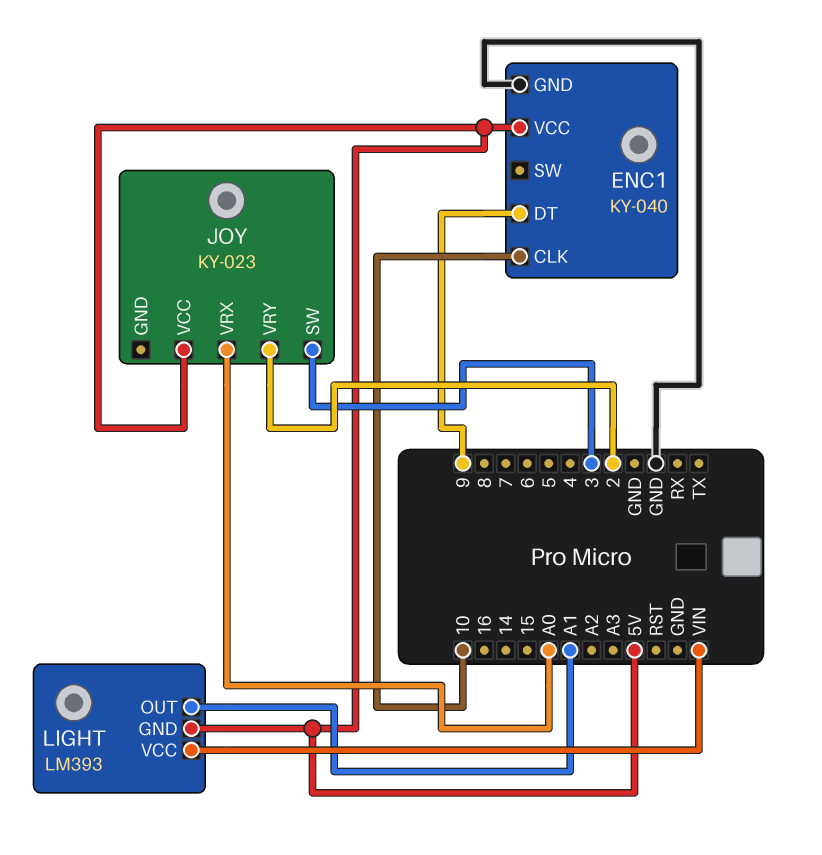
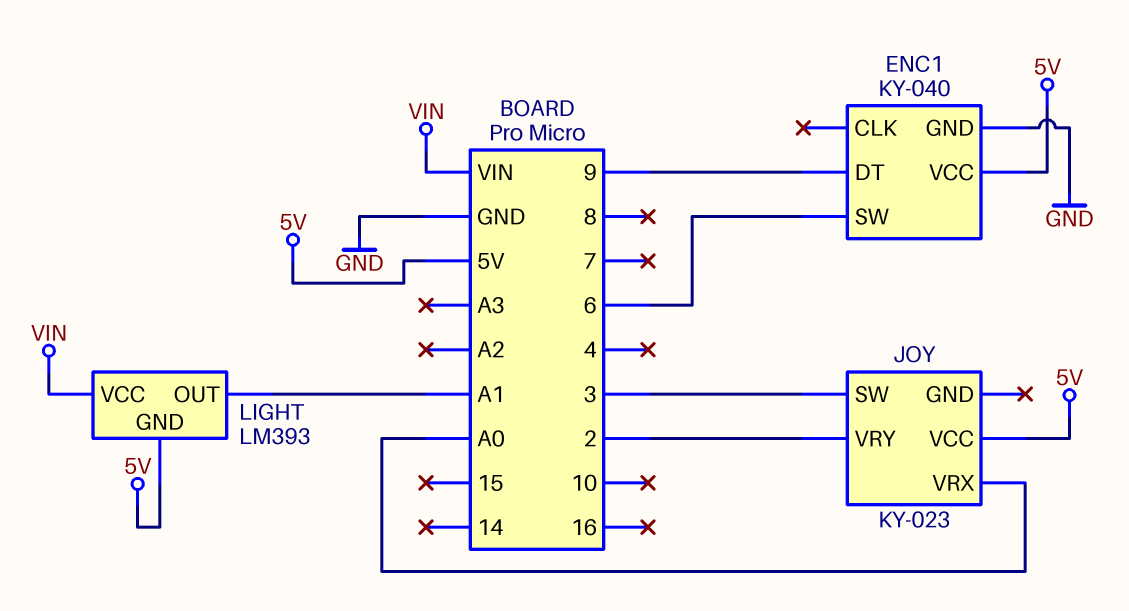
ENC1 pin CLK: 10 -> none
ENC1 pin SW: none -> 6

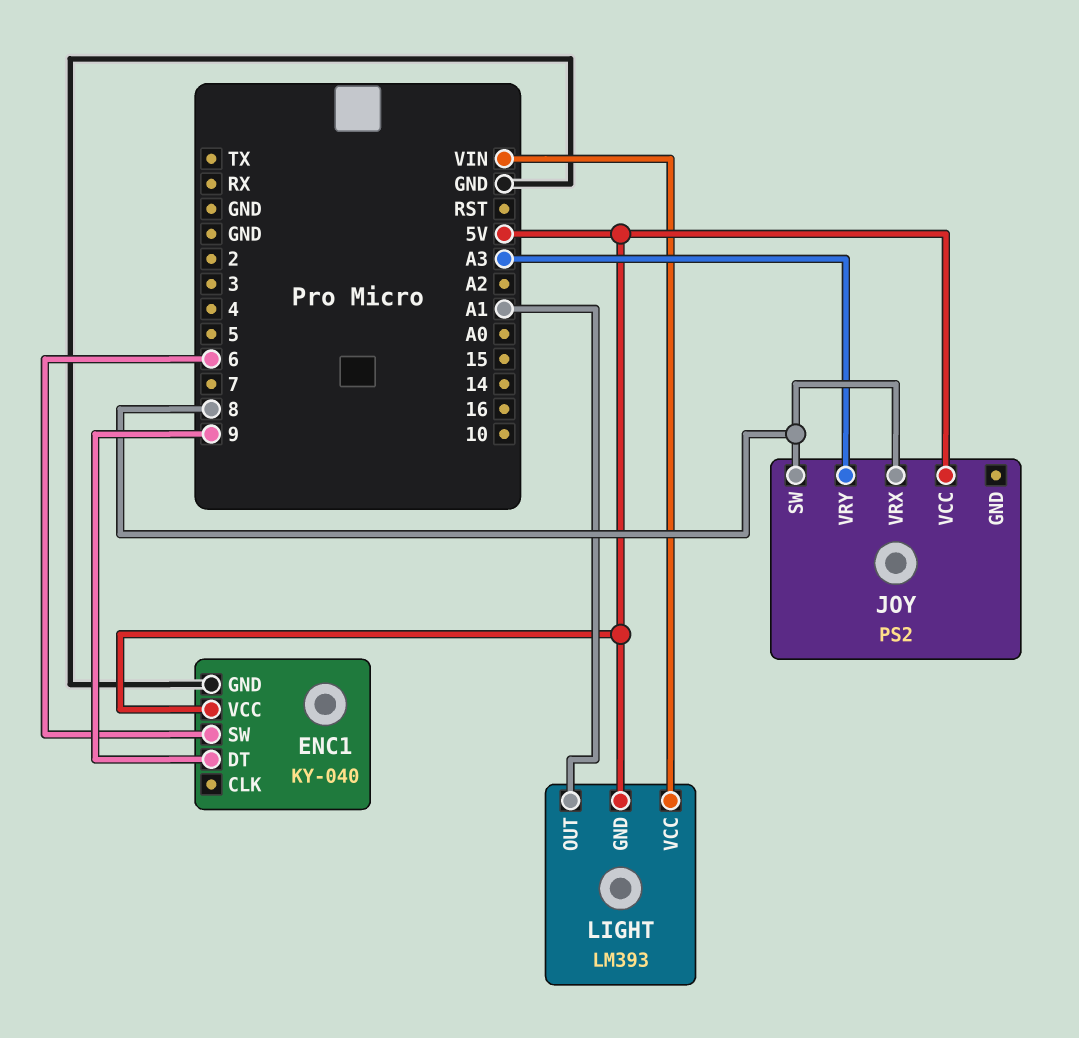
JOY: KY-023 -> PS2
JOY pin SW: 3 -> 8
JOY pin VRX: A0 -> 8
JOY pin VRY: 2 -> A3

